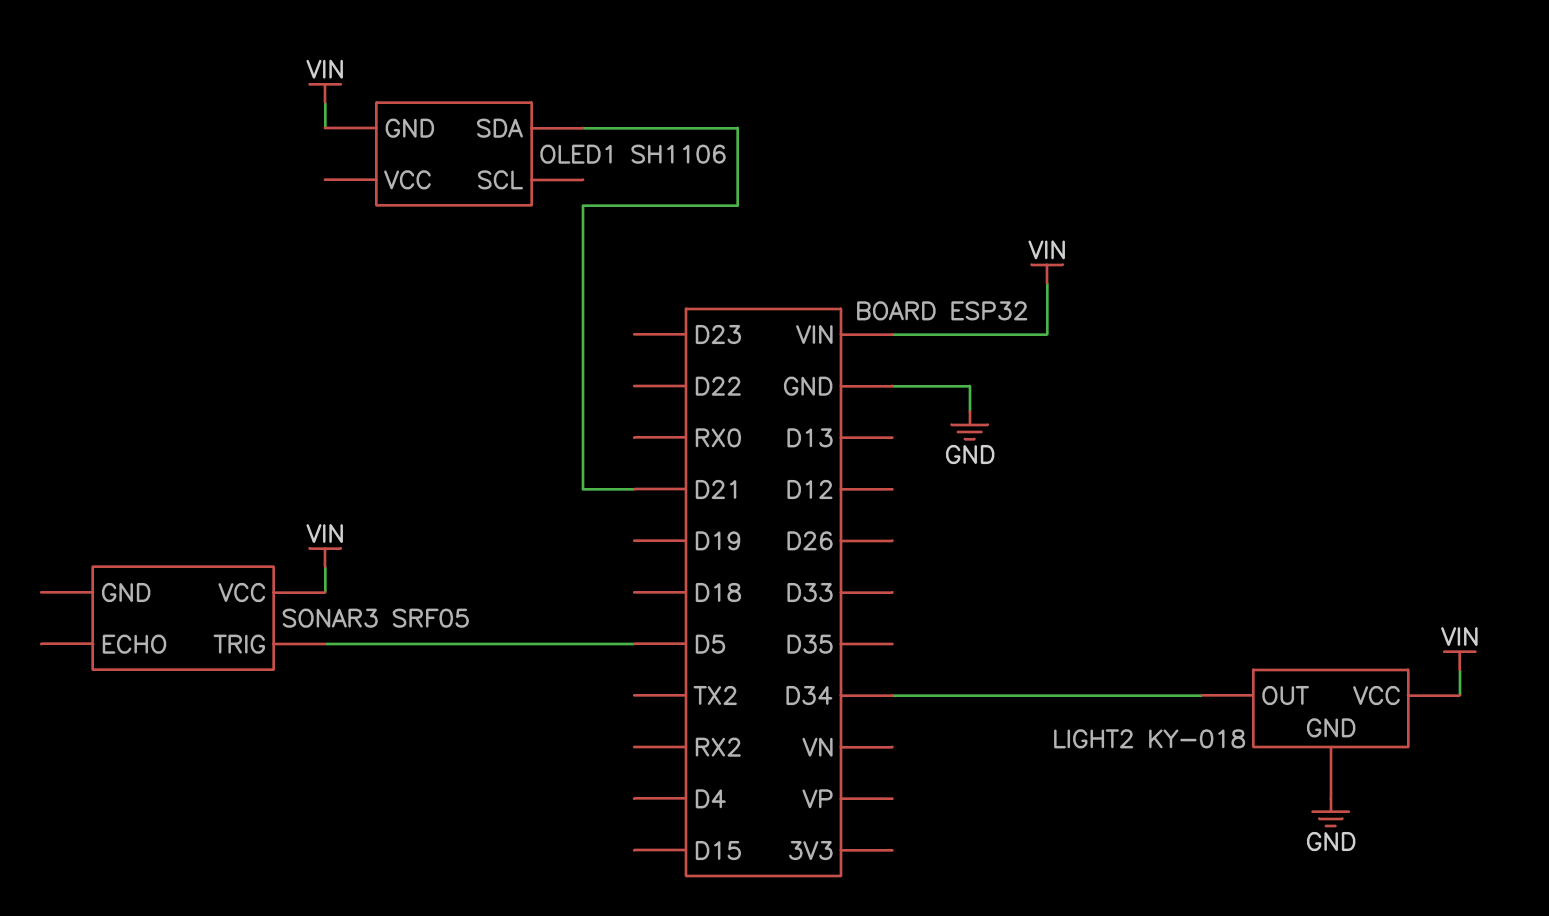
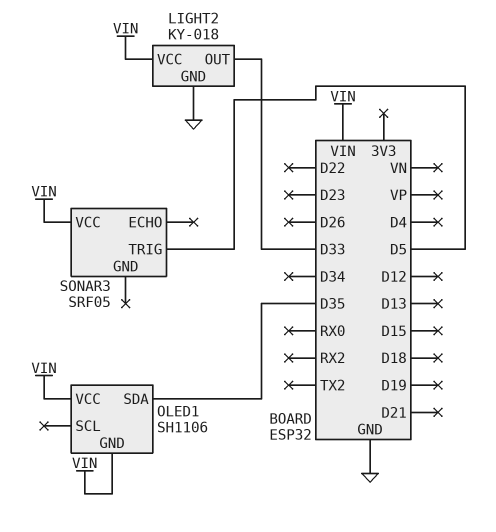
LIGHT2 pin OUT: D34 -> D33
OLED1 pin SDA: D21 -> D35
OLED1 pin VCC: none -> VIN

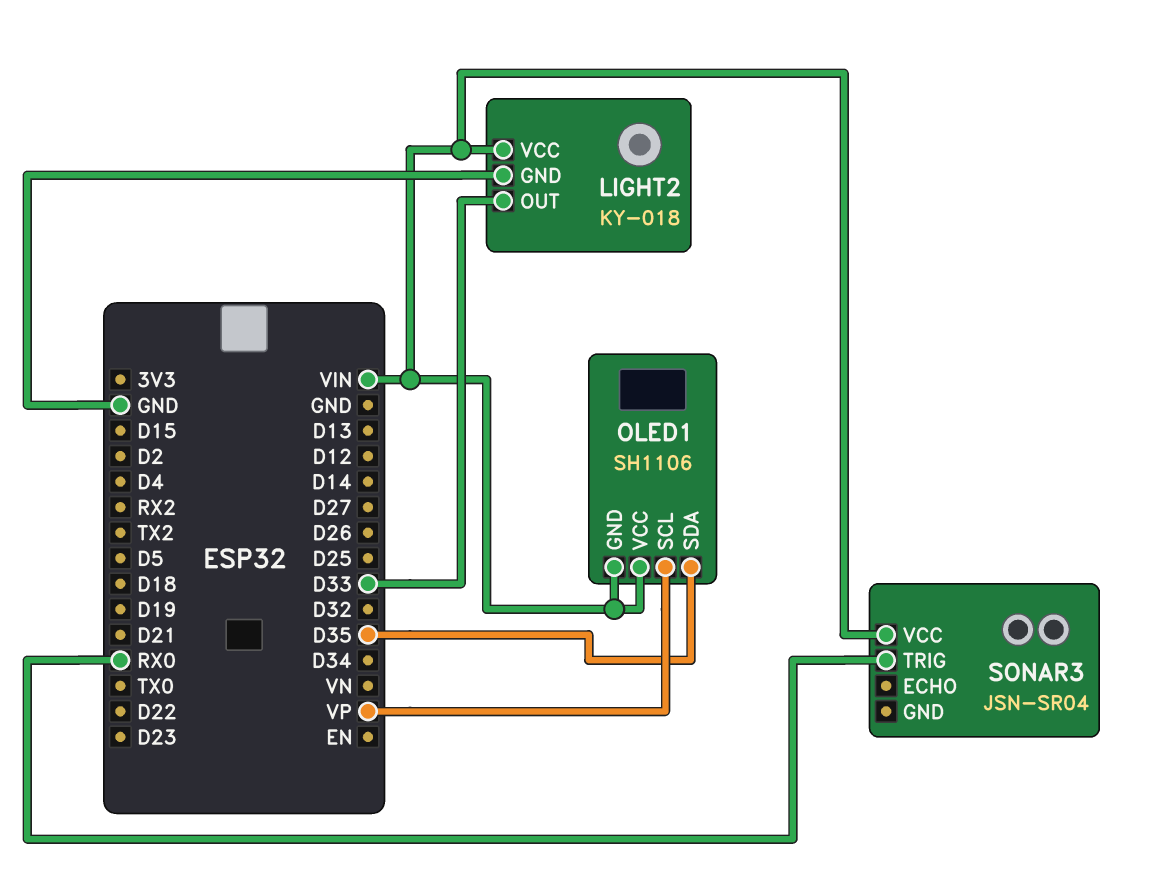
OLED1 pin SCL: none -> VP
SONAR3: SRF05 -> JSN-SR04
SONAR3 pin TRIG: D5 -> RX0

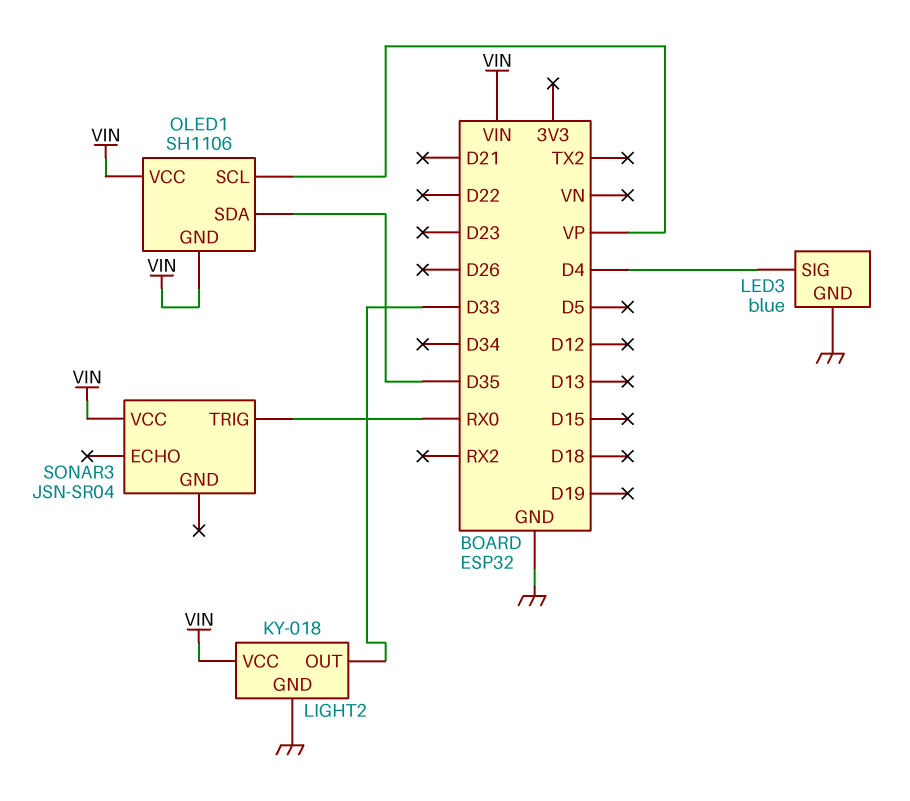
LED3: none -> blue
LED3 pin GND: none -> GND
LED3 pin SIG: none -> D4

